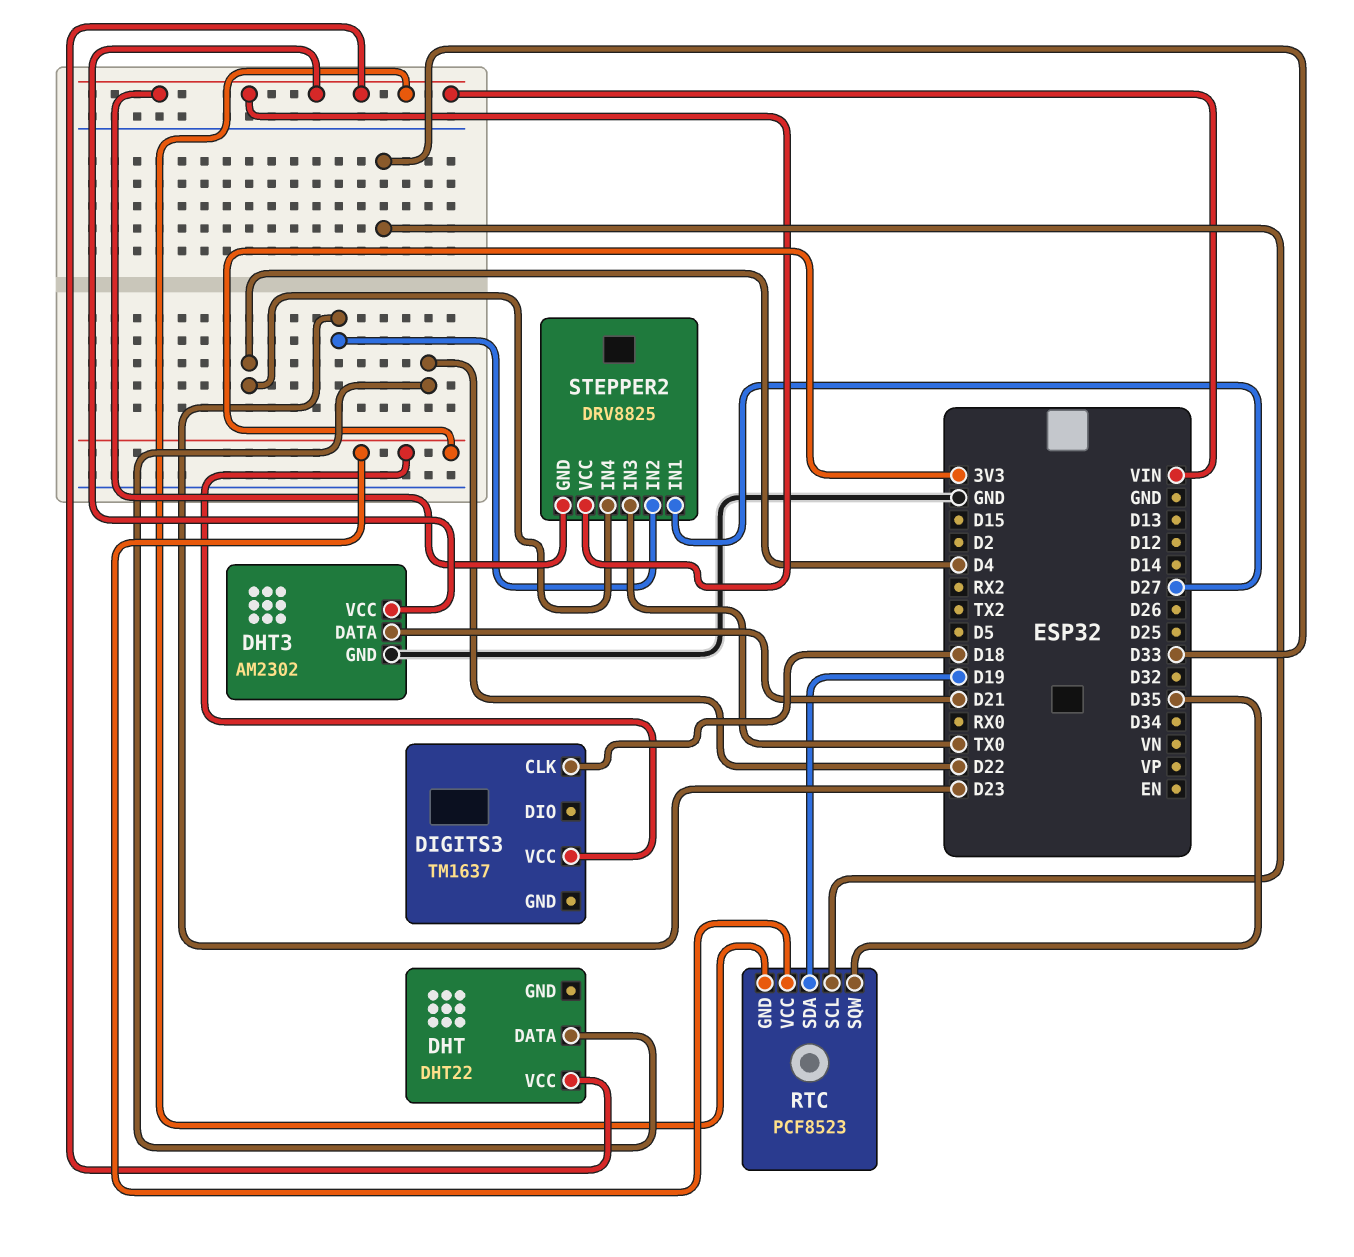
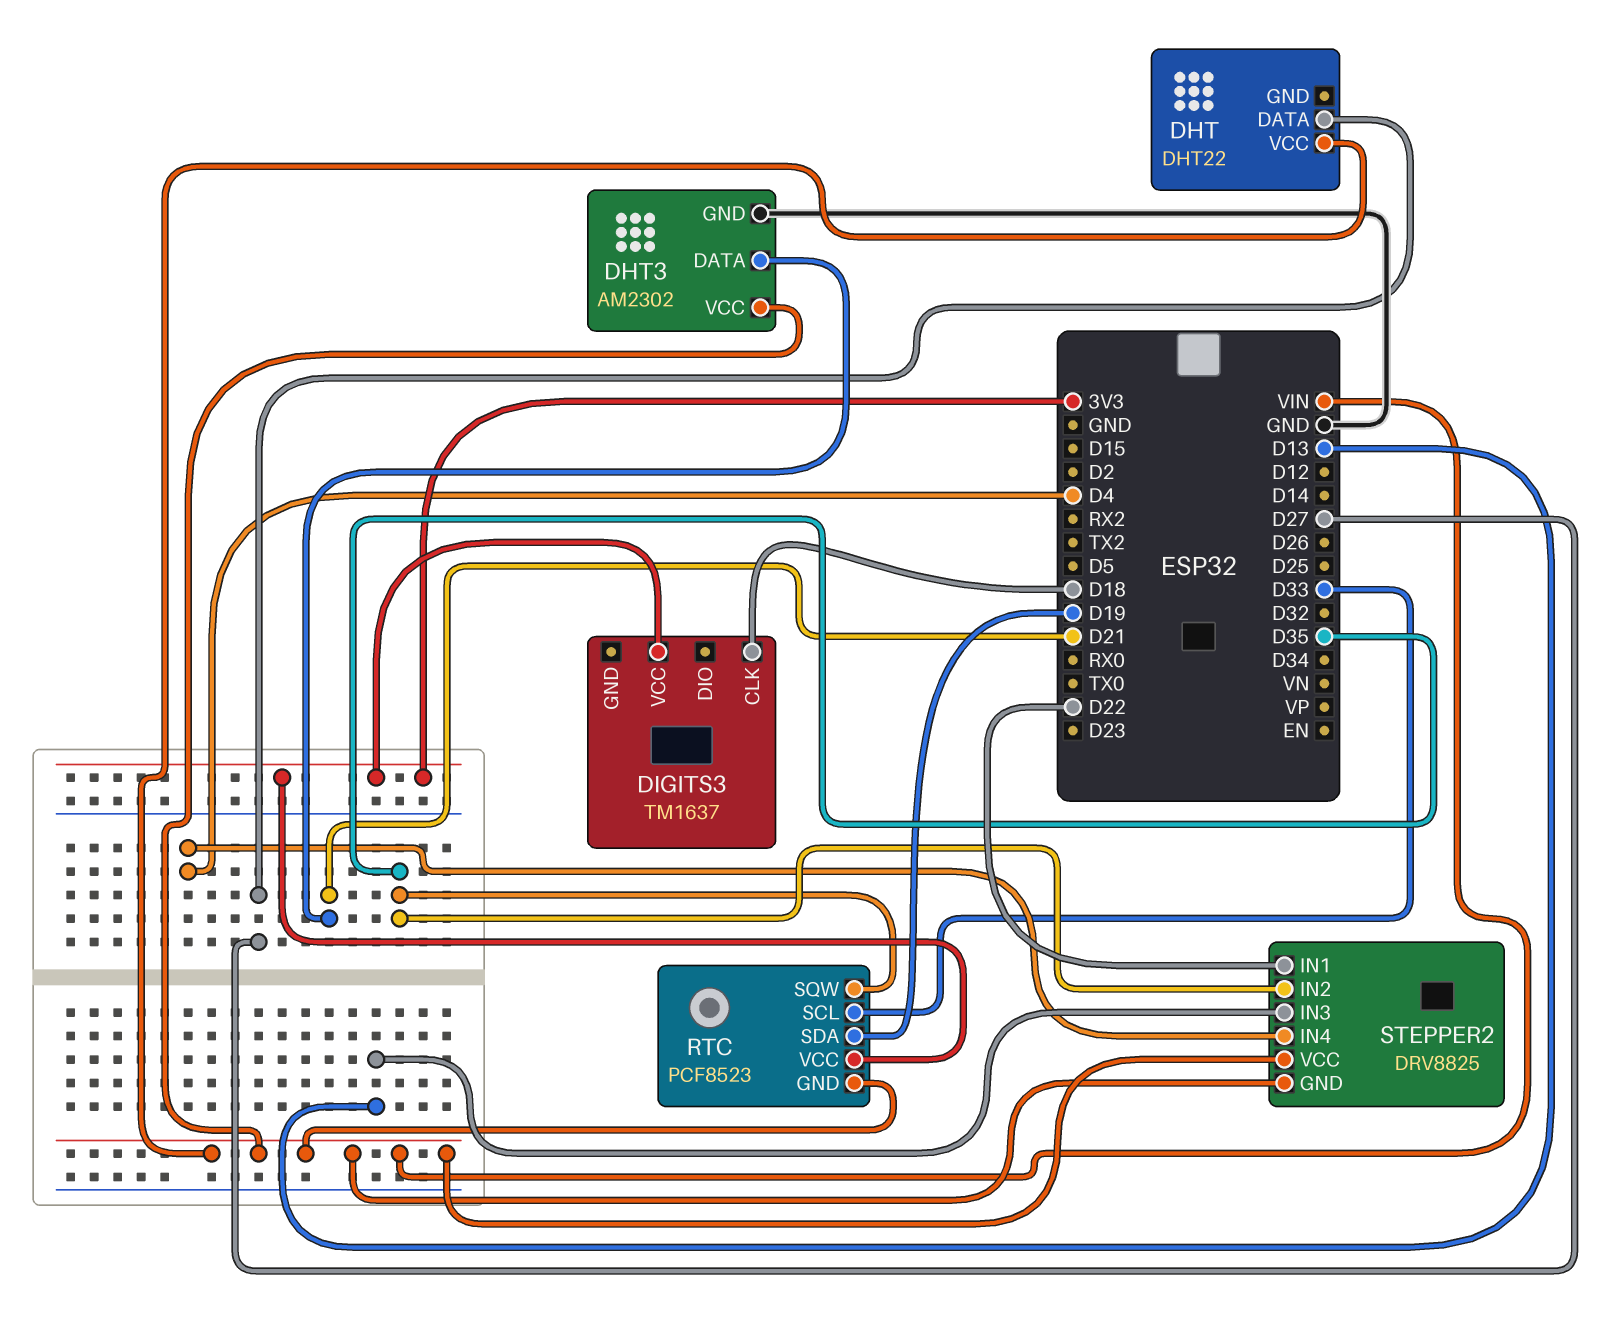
DHT pin DATA: D22 -> D27
STEPPER2 pin IN1: D27 -> D22
STEPPER2 pin IN2: D23 -> D35
STEPPER2 pin IN3: TX0 -> D13

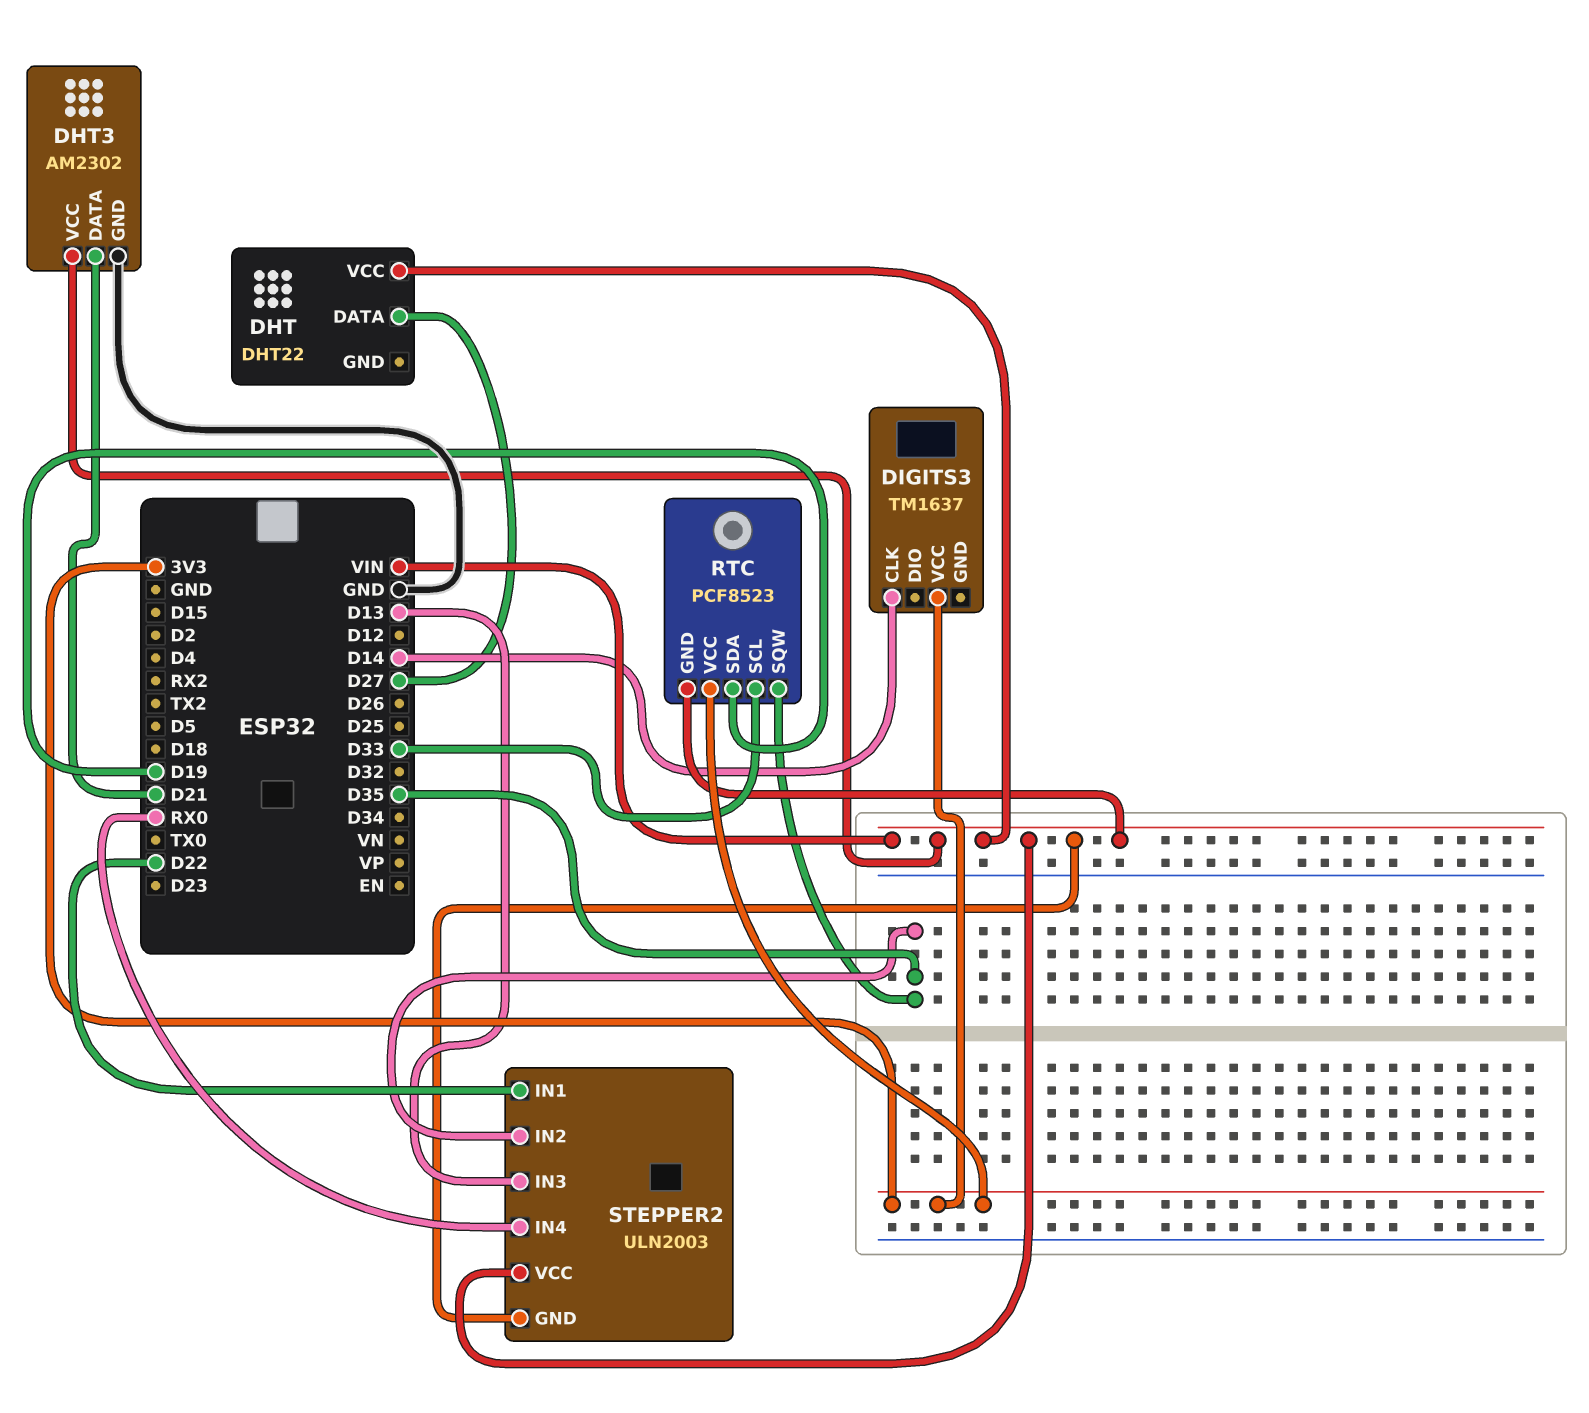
DIGITS3 pin CLK: D18 -> D14
STEPPER2: DRV8825 -> ULN2003
STEPPER2 pin IN4: D4 -> RX0

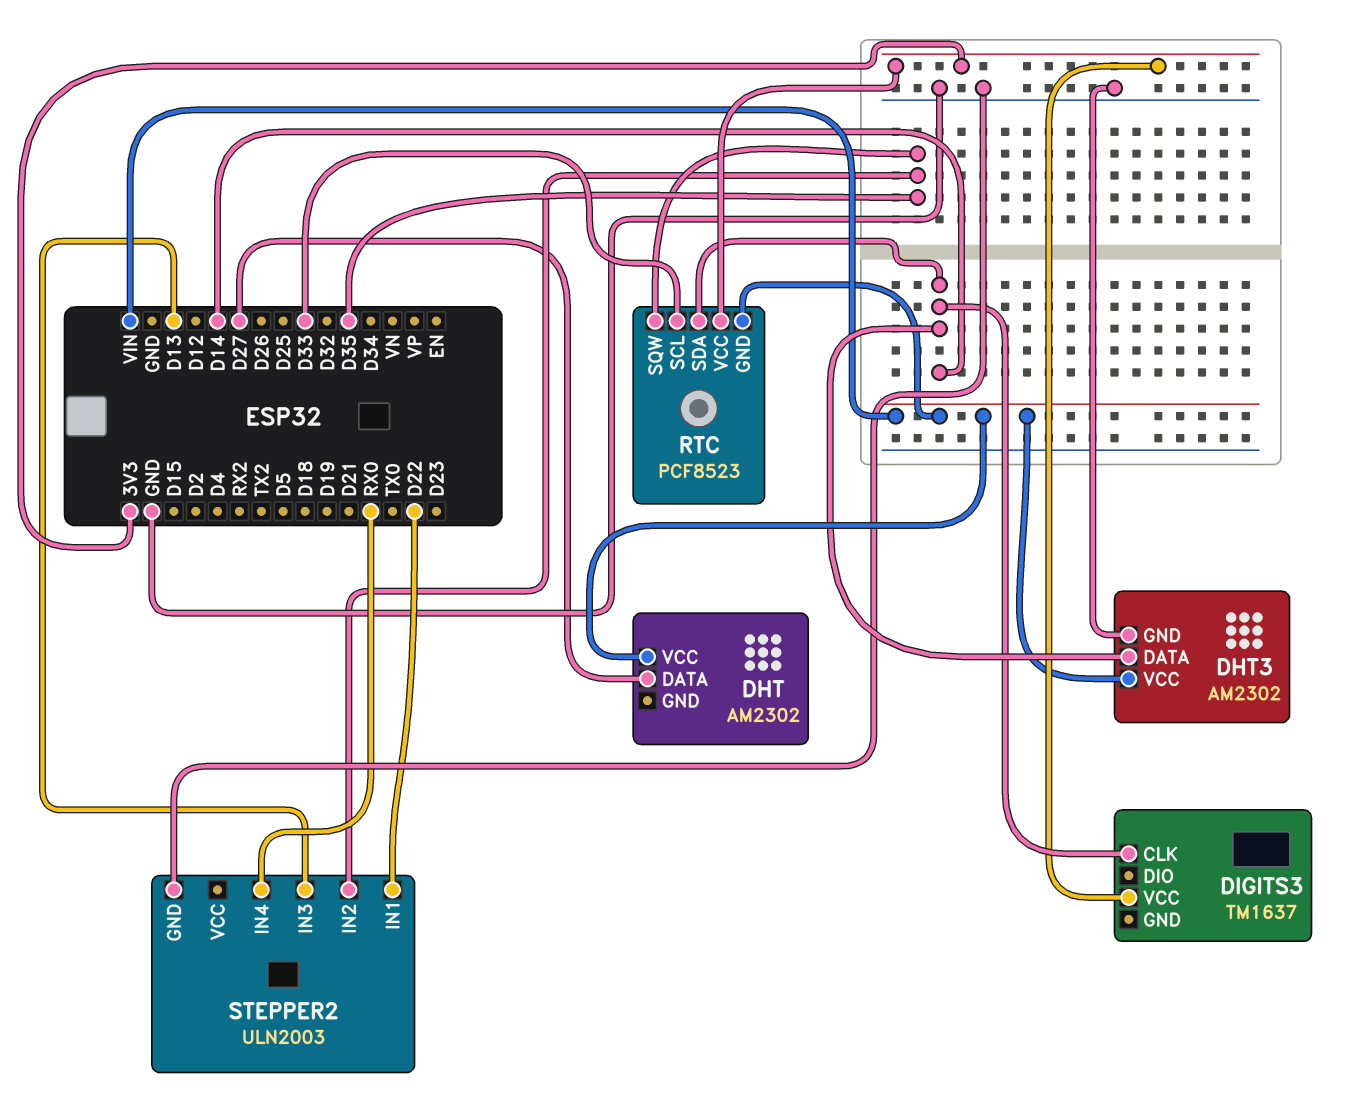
DHT: DHT22 -> AM2302
DHT3 pin DATA: D21 -> D14
RTC pin SDA: D19 -> D14
STEPPER2 pin GND: VIN -> GND
STEPPER2 pin VCC: VIN -> none

